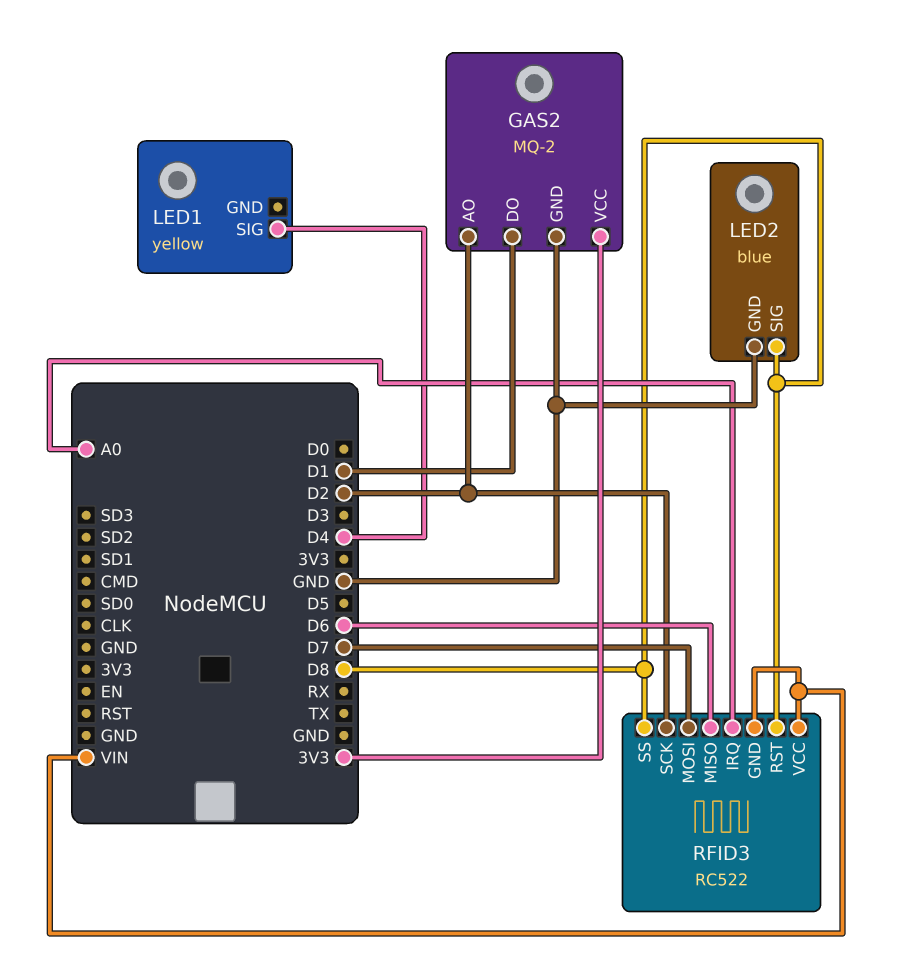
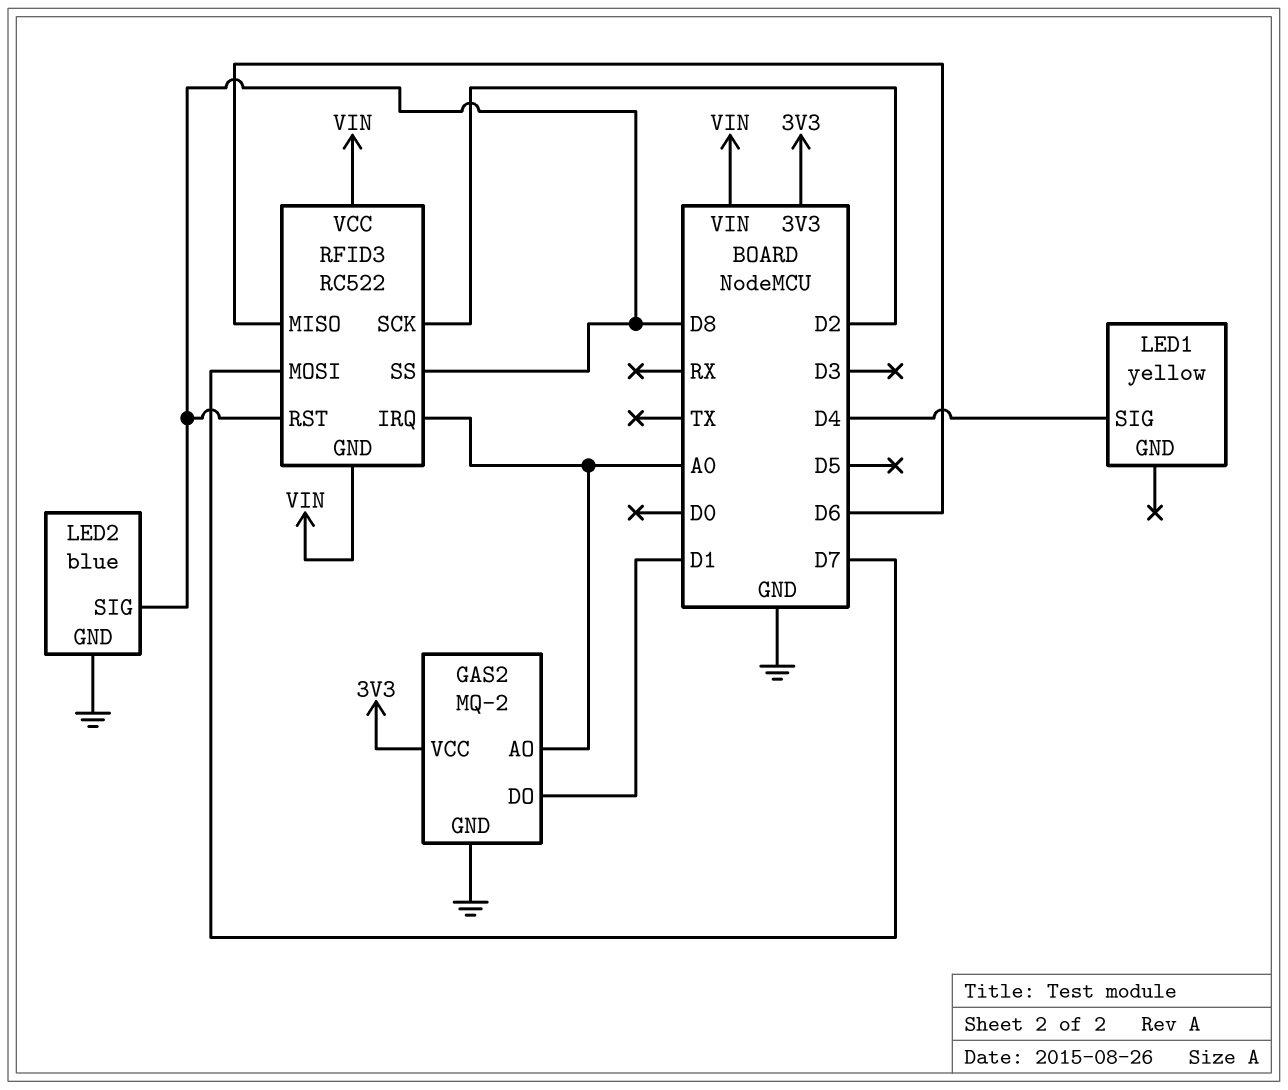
GAS2 pin AO: D2 -> A0

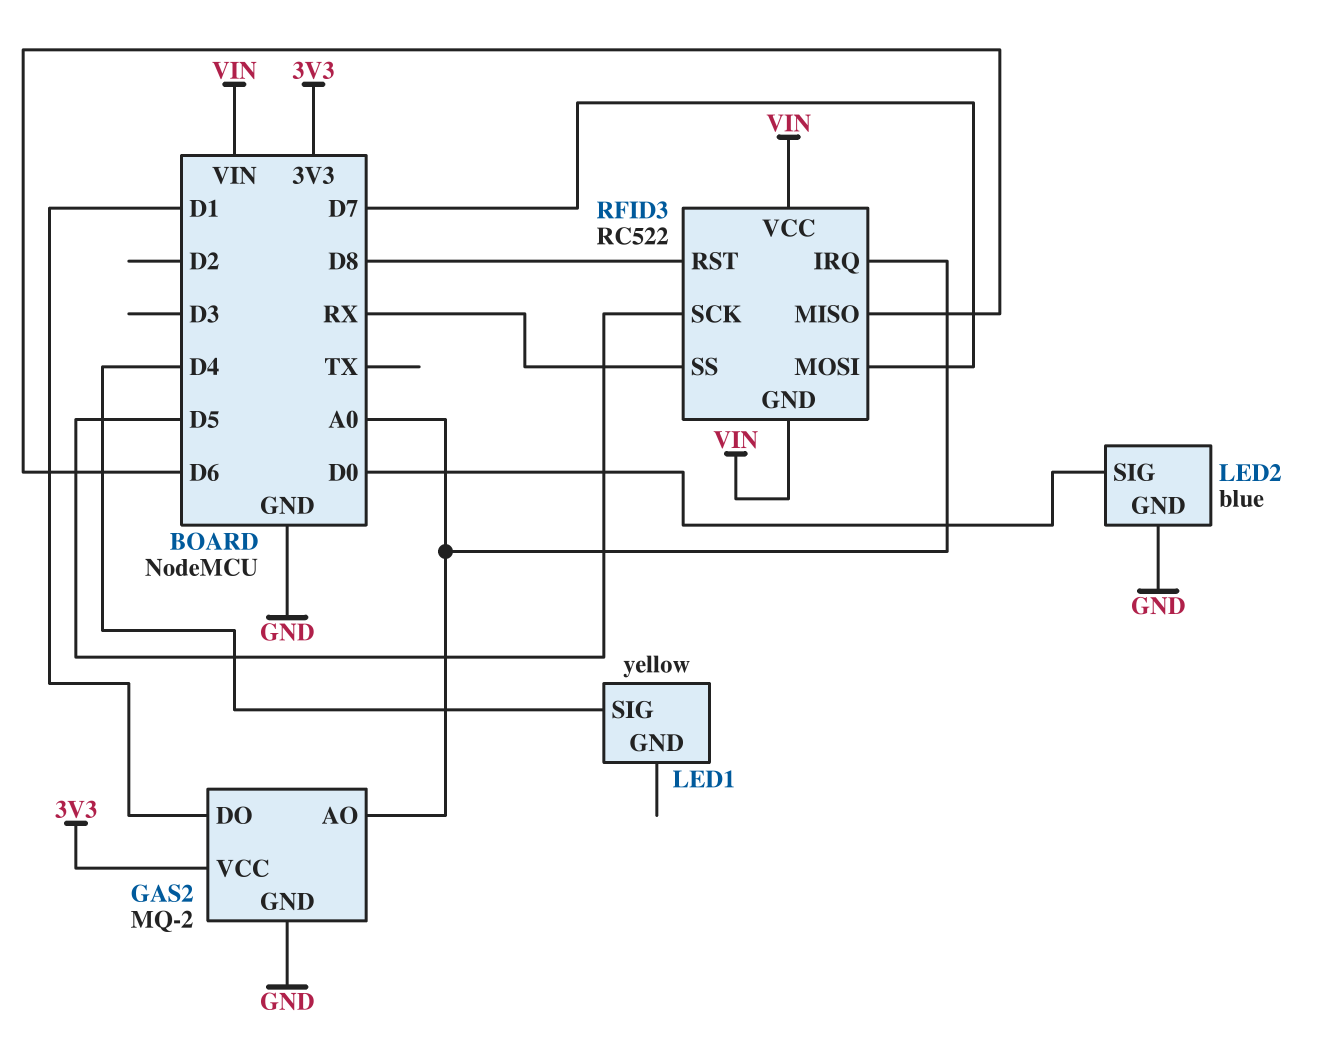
LED2 pin SIG: D8 -> D0
RFID3 pin SCK: D2 -> D5
RFID3 pin SS: D8 -> RX

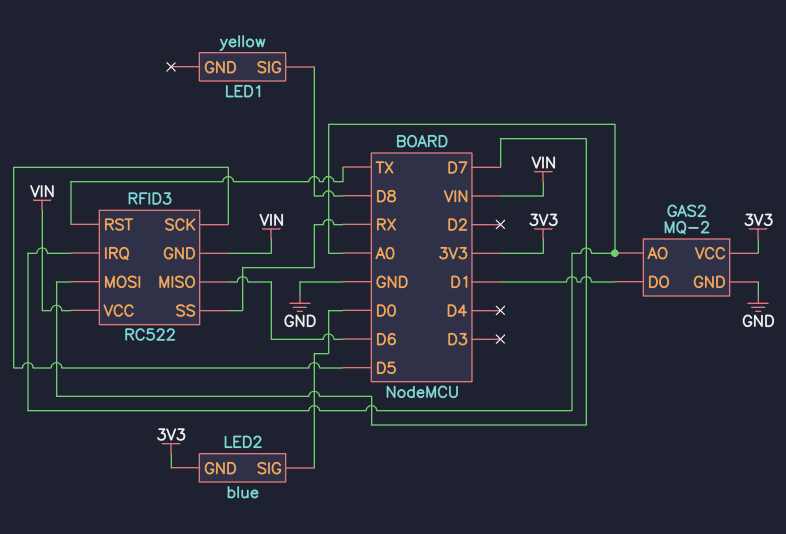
LED1 pin SIG: D4 -> D8
LED2 pin GND: GND -> 3V3
RFID3 pin RST: D8 -> TX

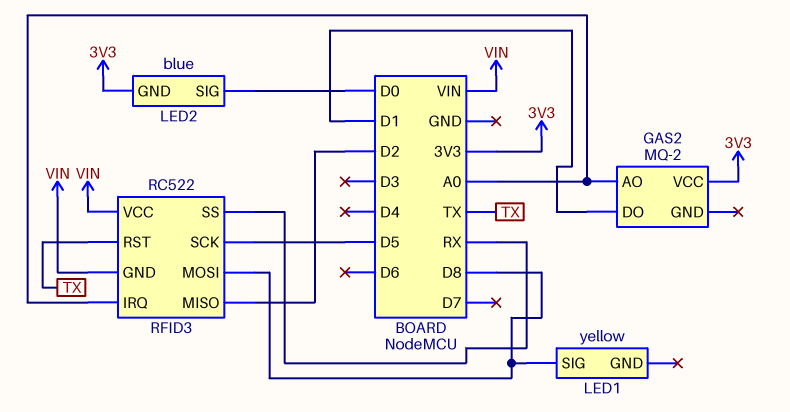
GAS2 pin GND: GND -> none
RFID3 pin MISO: D6 -> D2
RFID3 pin MOSI: D7 -> D8

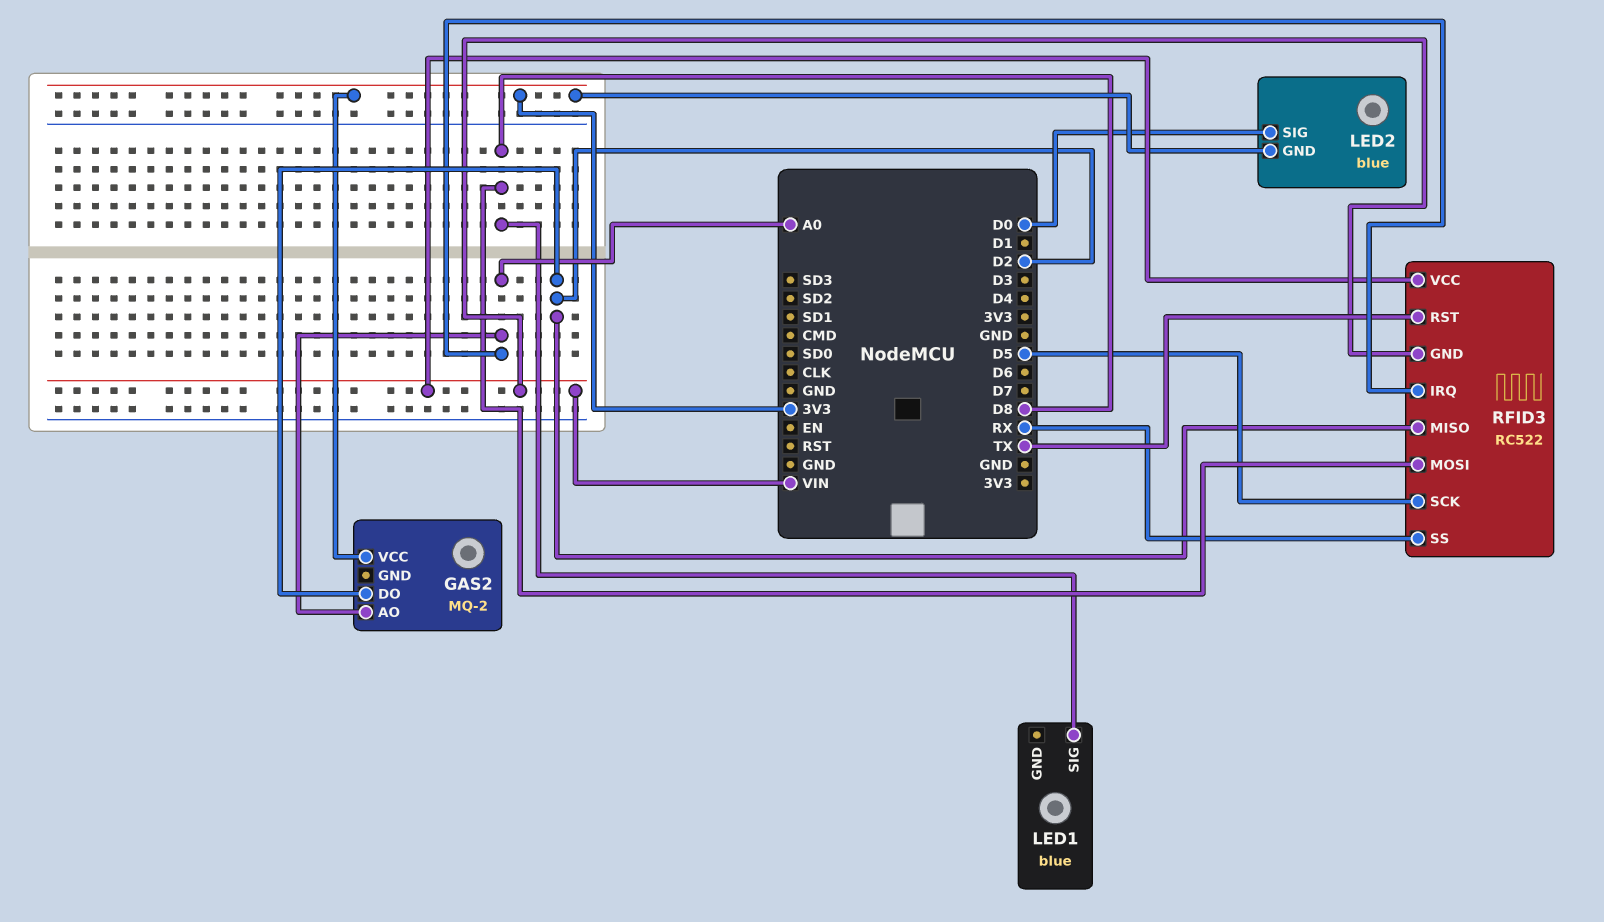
GAS2 pin DO: D1 -> D2
LED1: yellow -> blue

